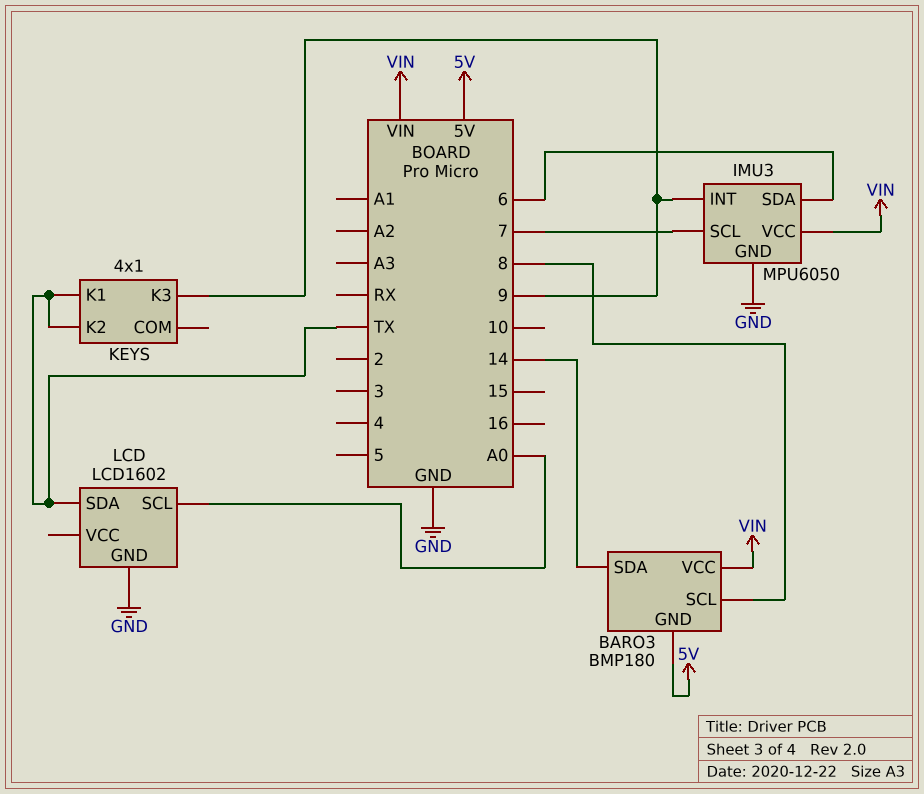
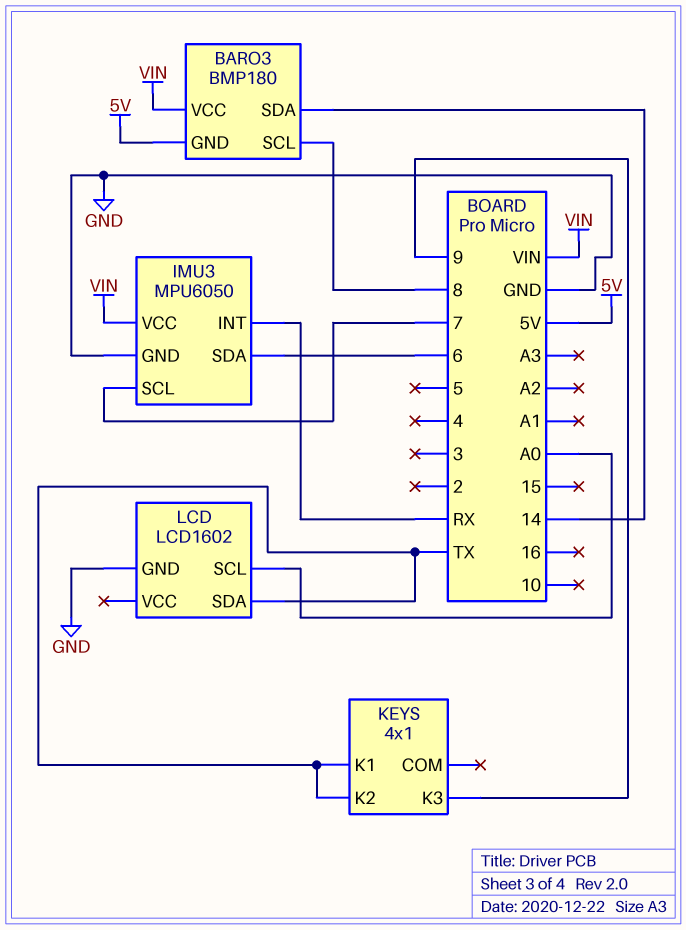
IMU3 pin INT: 9 -> RX

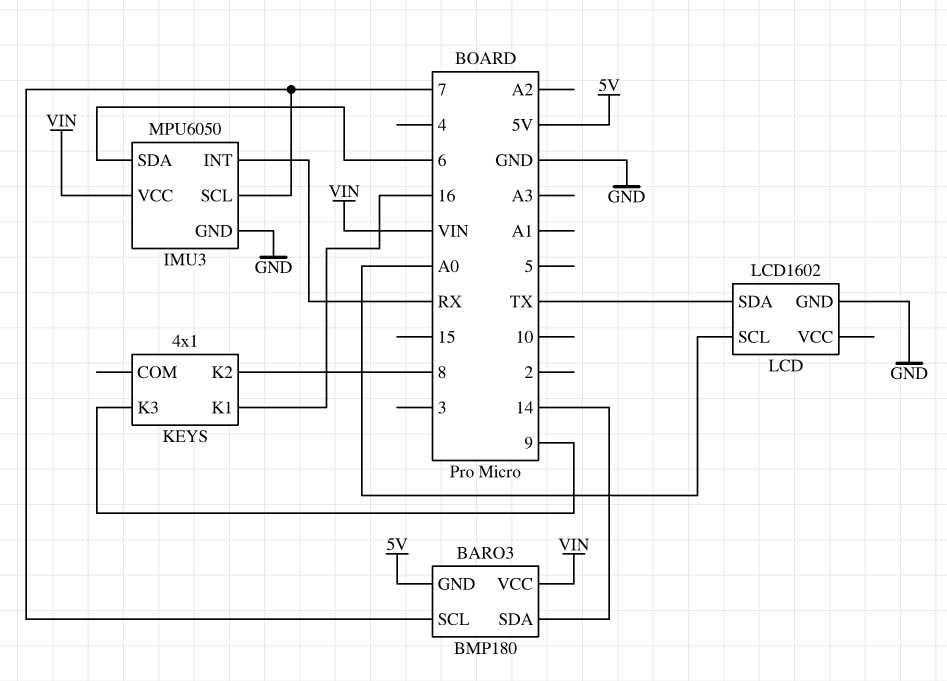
BARO3 pin SCL: 8 -> 7
KEYS pin K1: TX -> 16
KEYS pin K2: TX -> 8

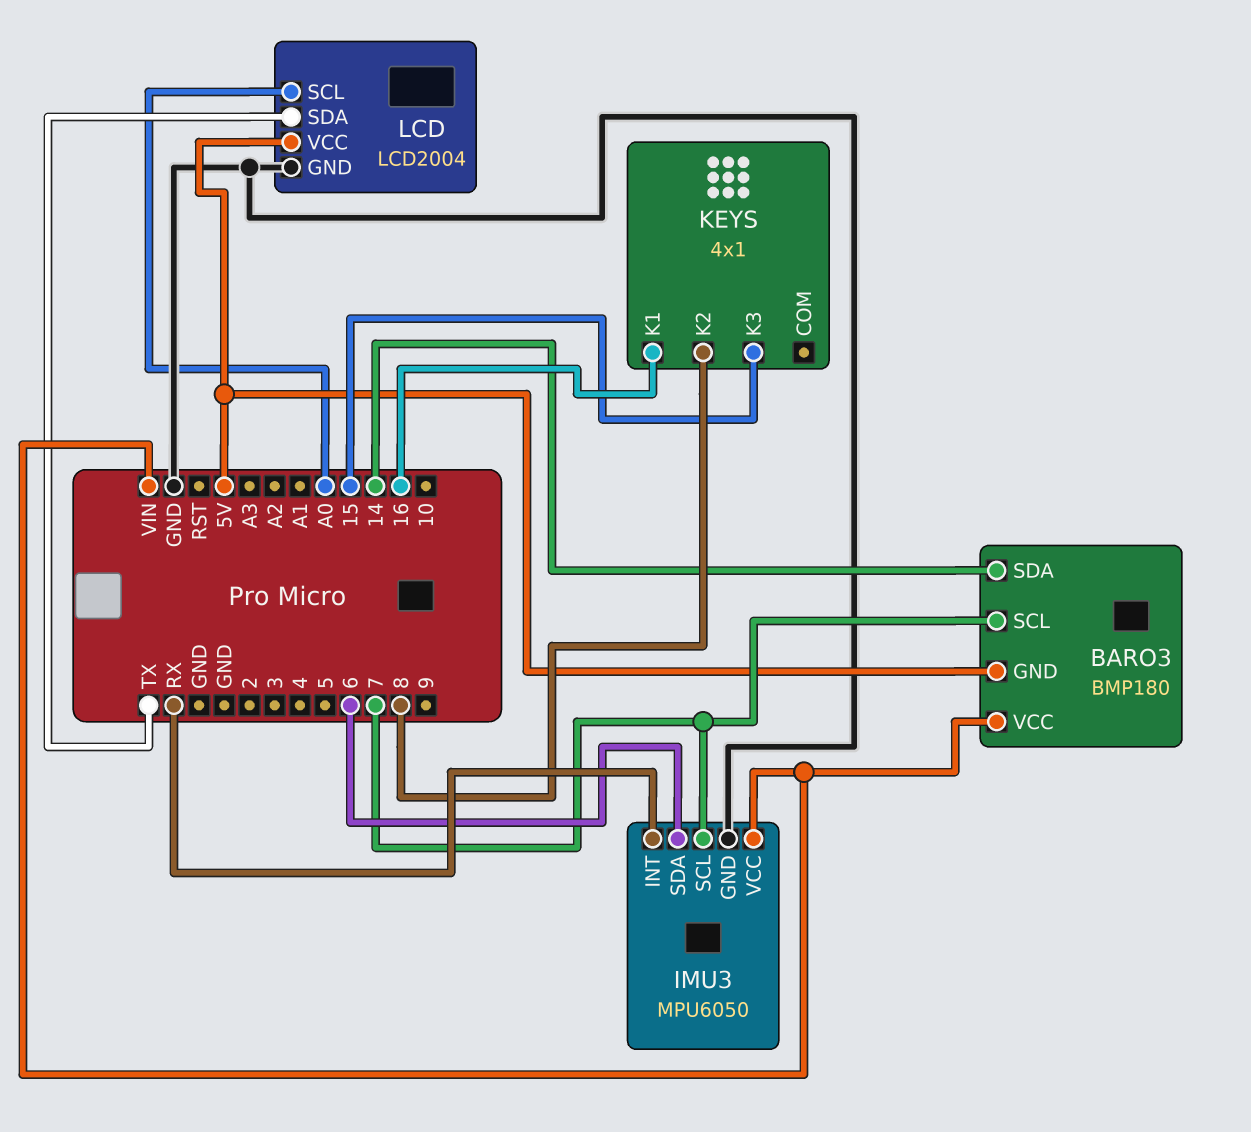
KEYS pin K3: 9 -> 15
LCD: LCD1602 -> LCD2004
LCD pin VCC: none -> 5V

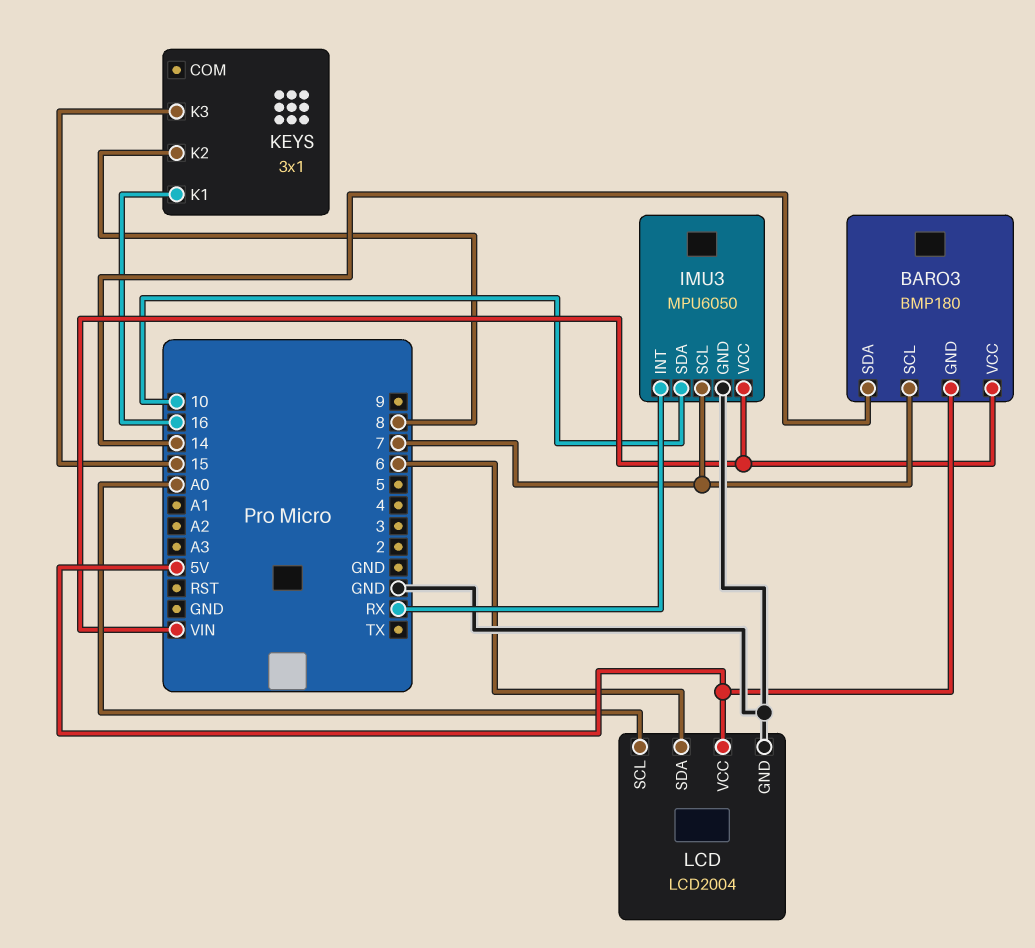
IMU3 pin SDA: 6 -> 10
KEYS: 4x1 -> 3x1
LCD pin SDA: TX -> 6

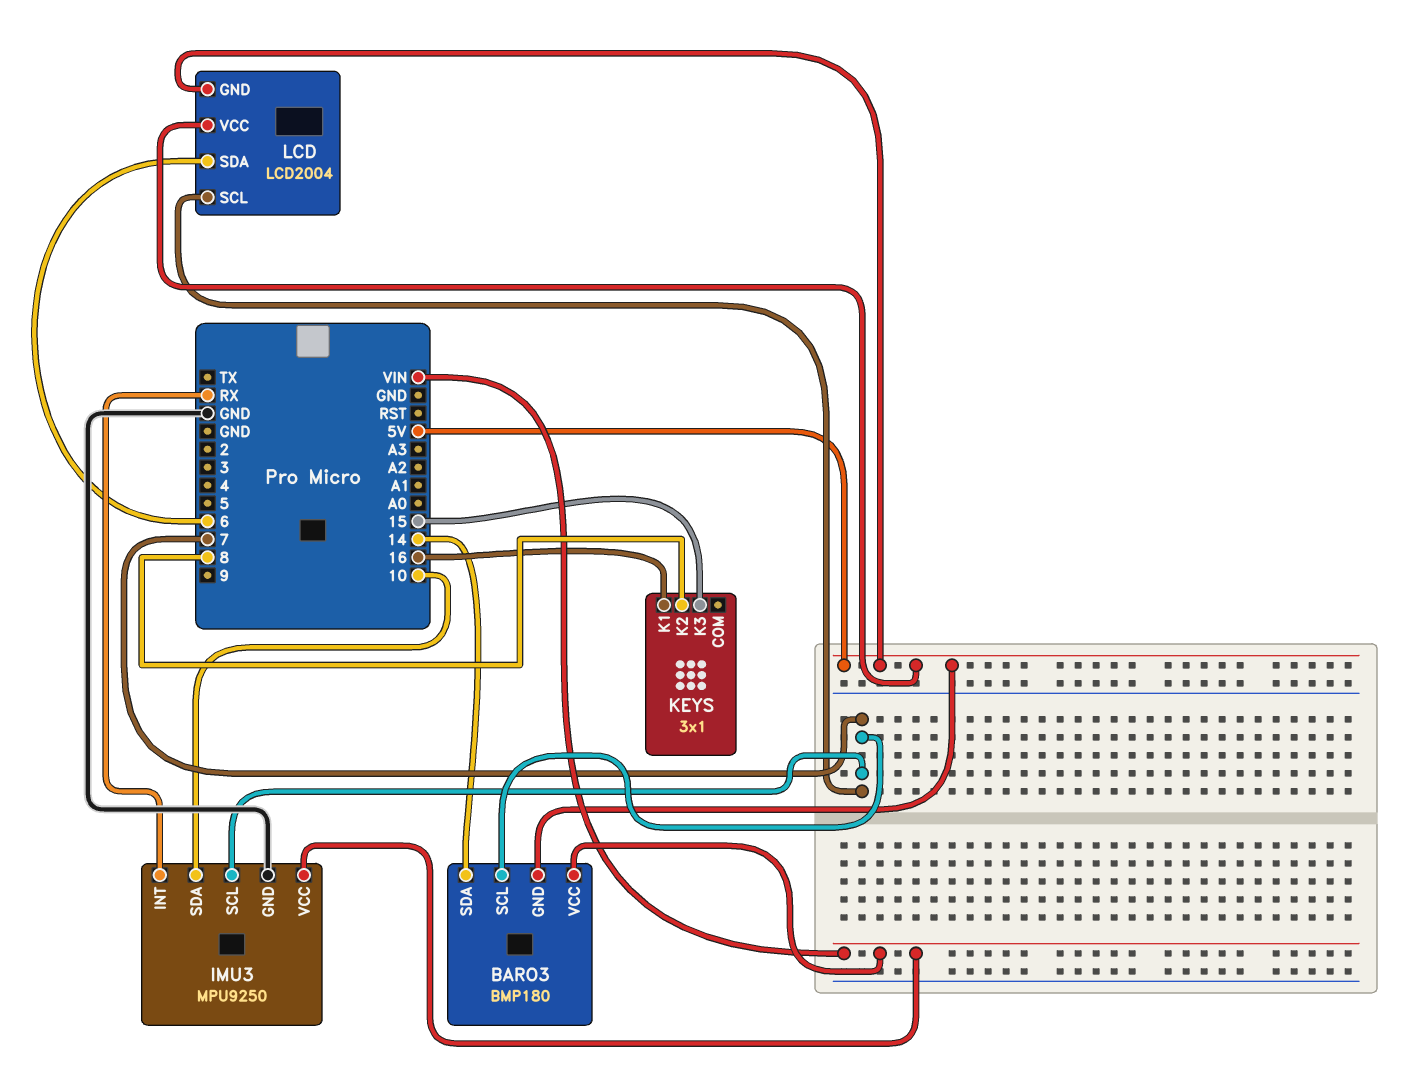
IMU3: MPU6050 -> MPU9250
LCD pin GND: GND -> 5V
LCD pin SCL: A0 -> 7

